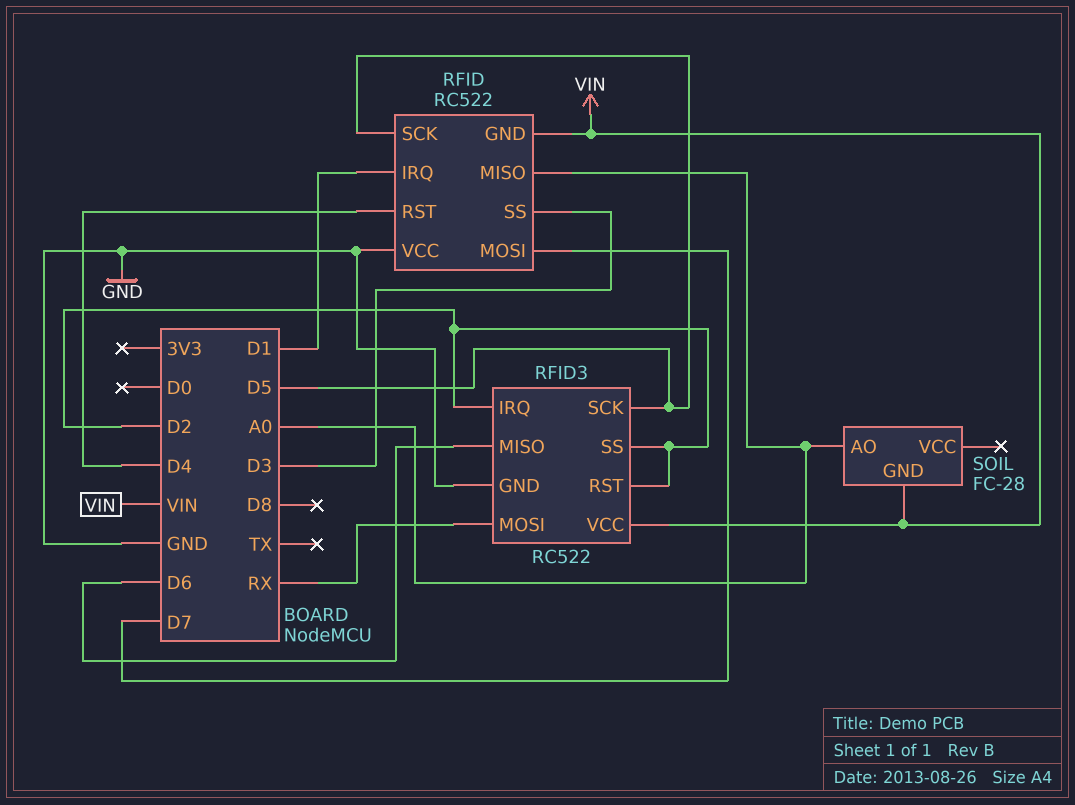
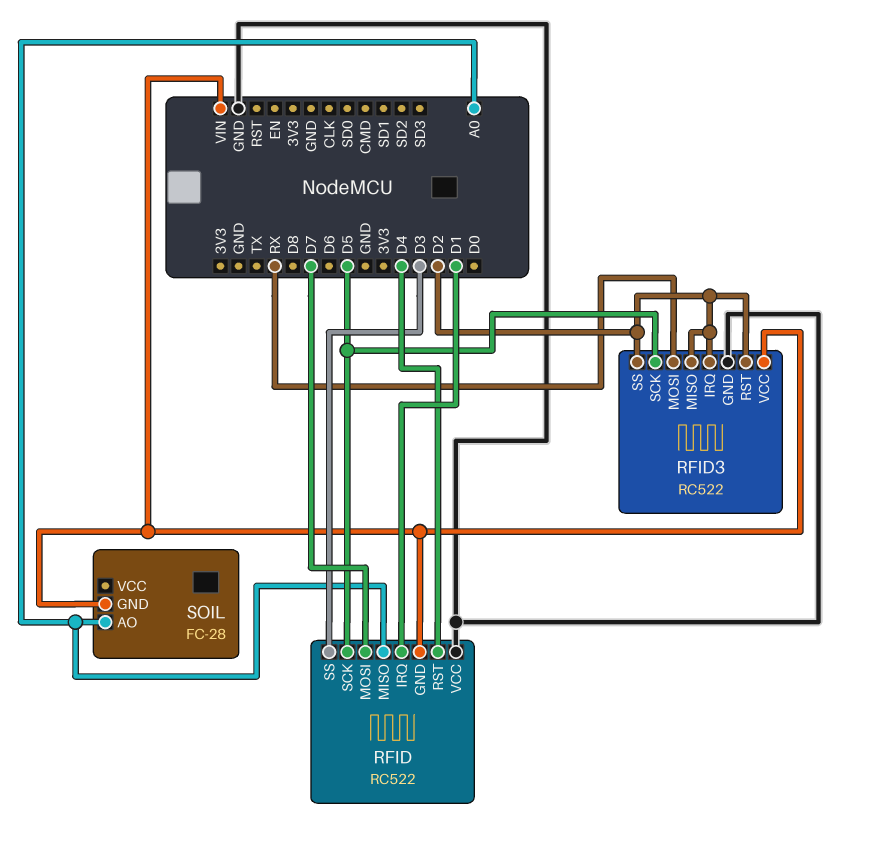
RFID3 pin MISO: D6 -> D2

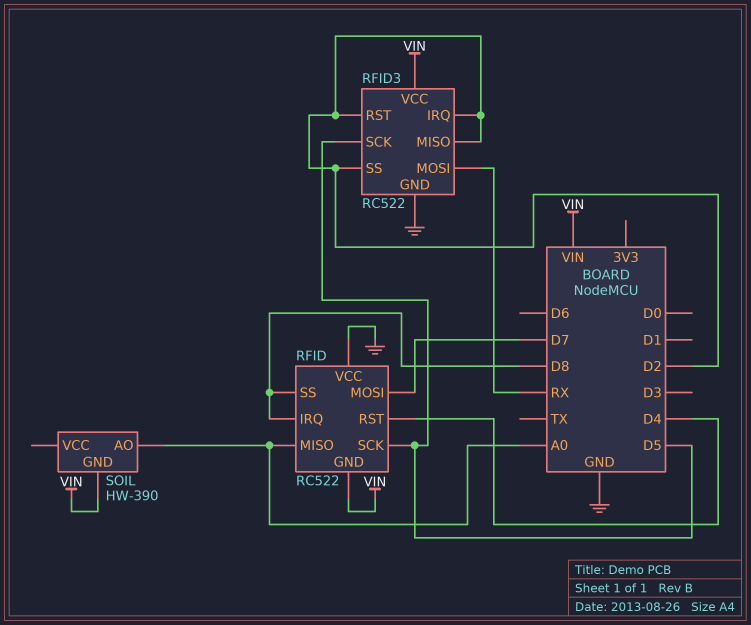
RFID pin IRQ: D1 -> D8
RFID pin SS: D3 -> D8
SOIL: FC-28 -> HW-390

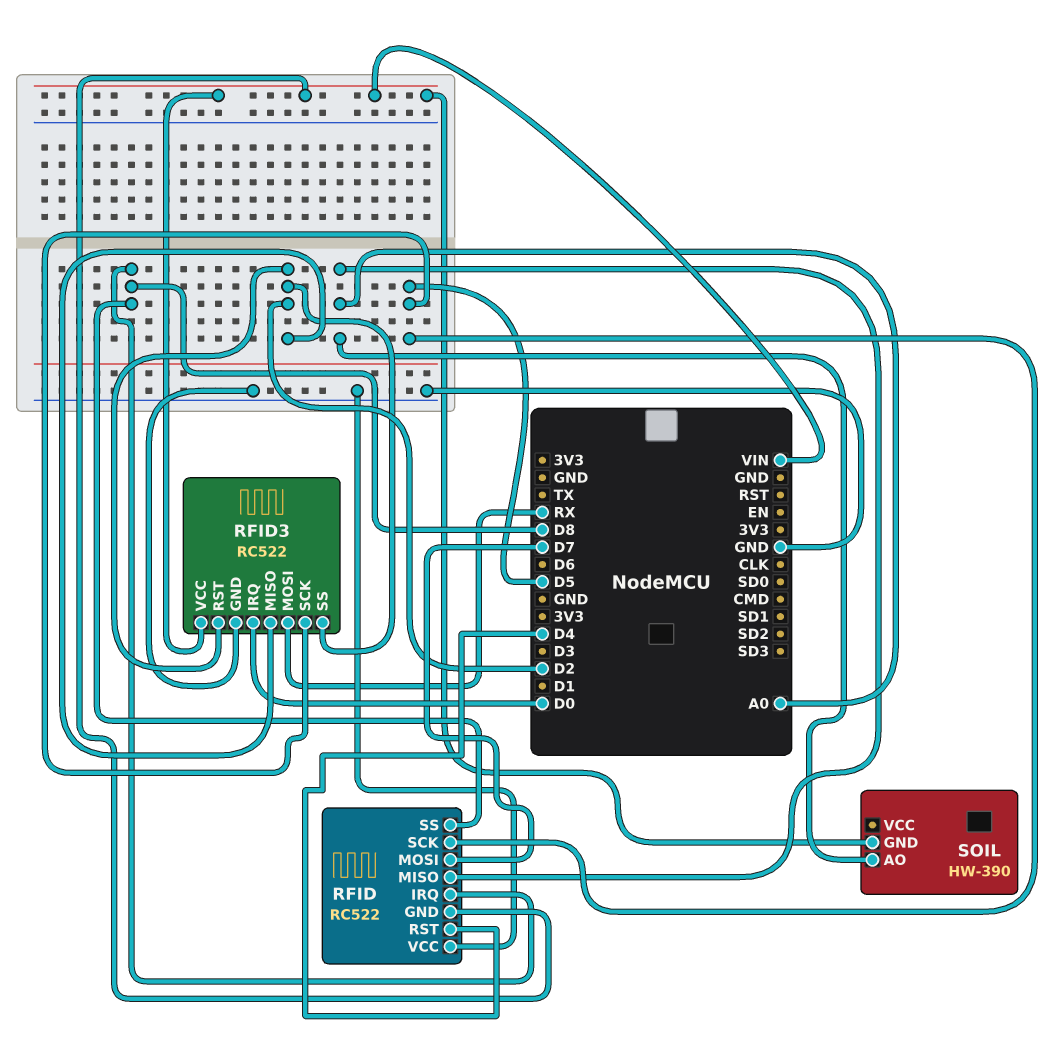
RFID3 pin IRQ: D2 -> D0

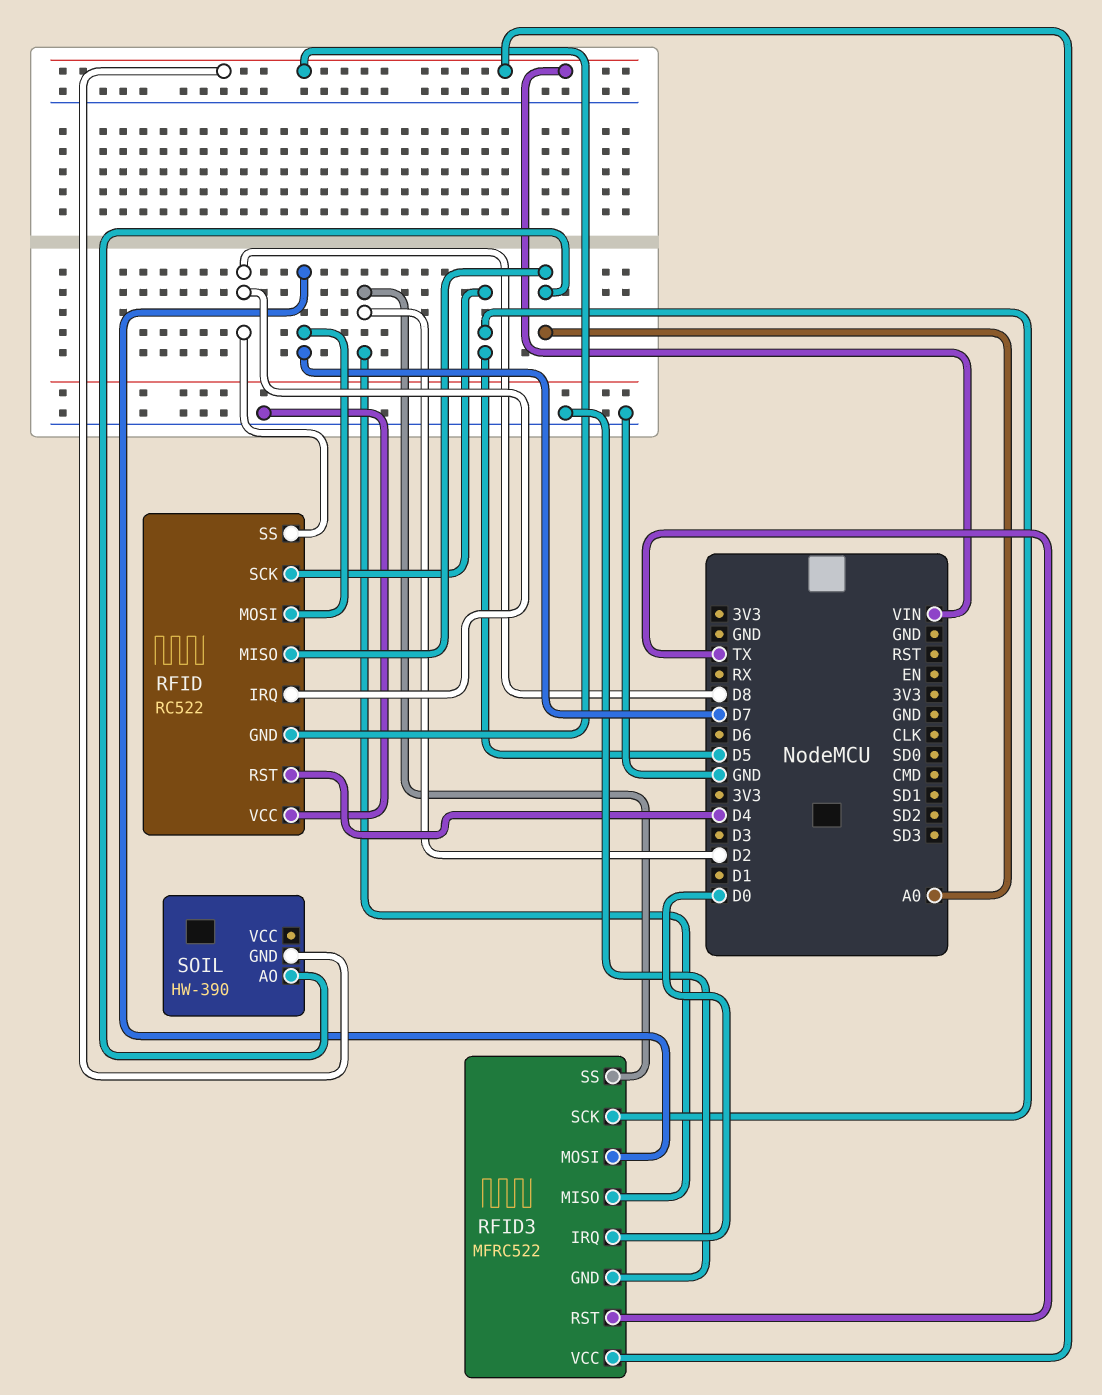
RFID3: RC522 -> MFRC522
RFID3 pin MOSI: RX -> D7
RFID3 pin RST: D2 -> TX

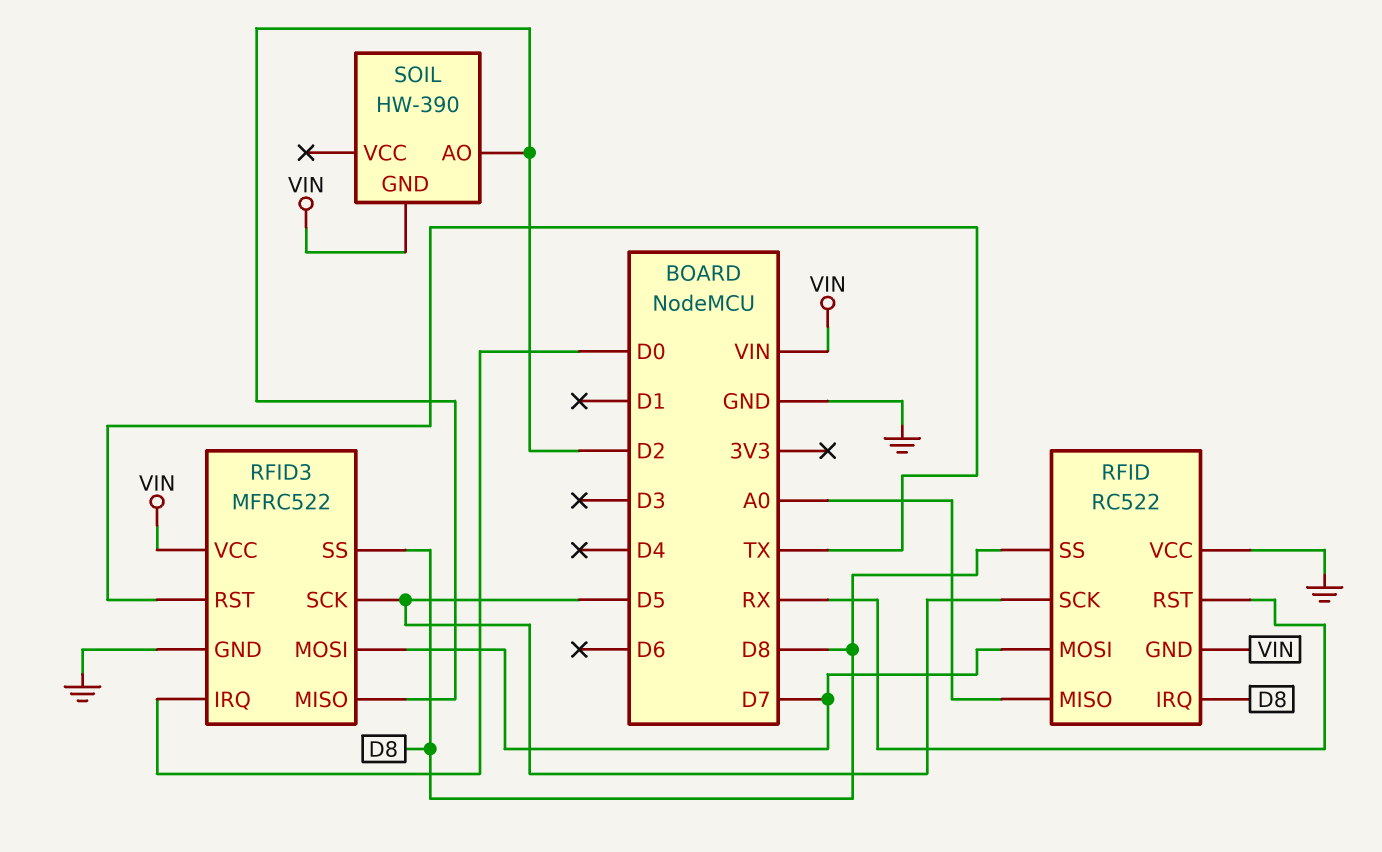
RFID pin RST: D4 -> RX
RFID3 pin SS: D2 -> D8
SOIL pin AO: A0 -> D2

